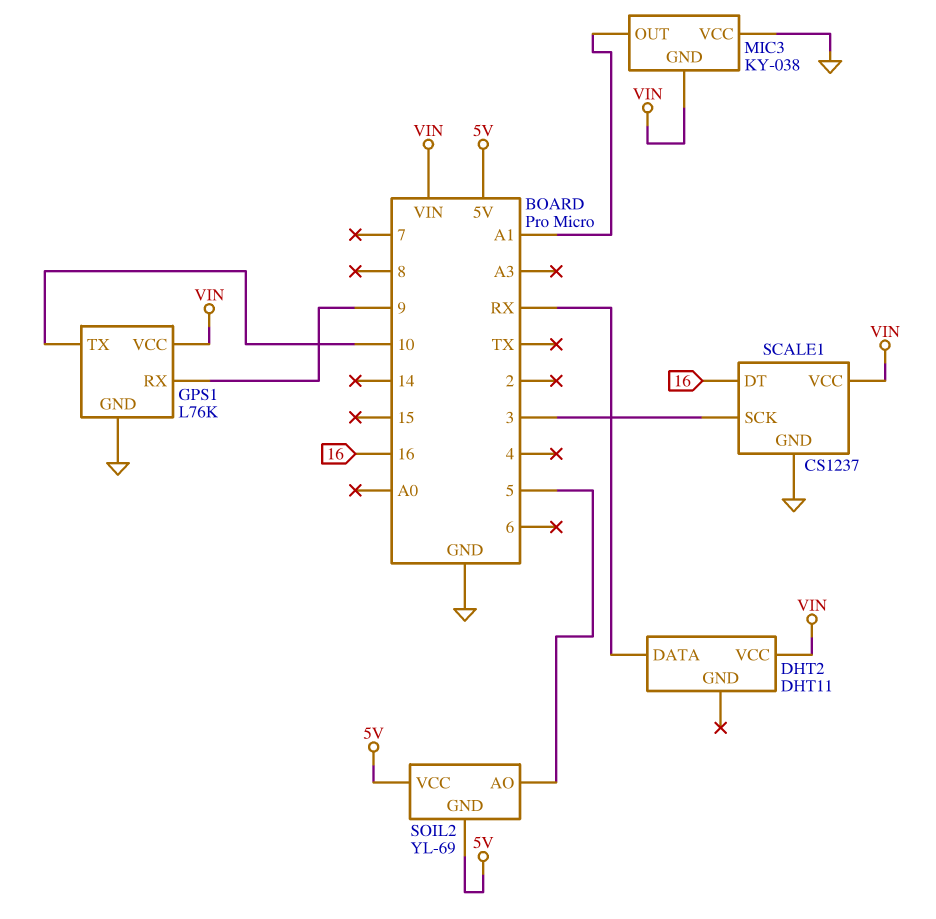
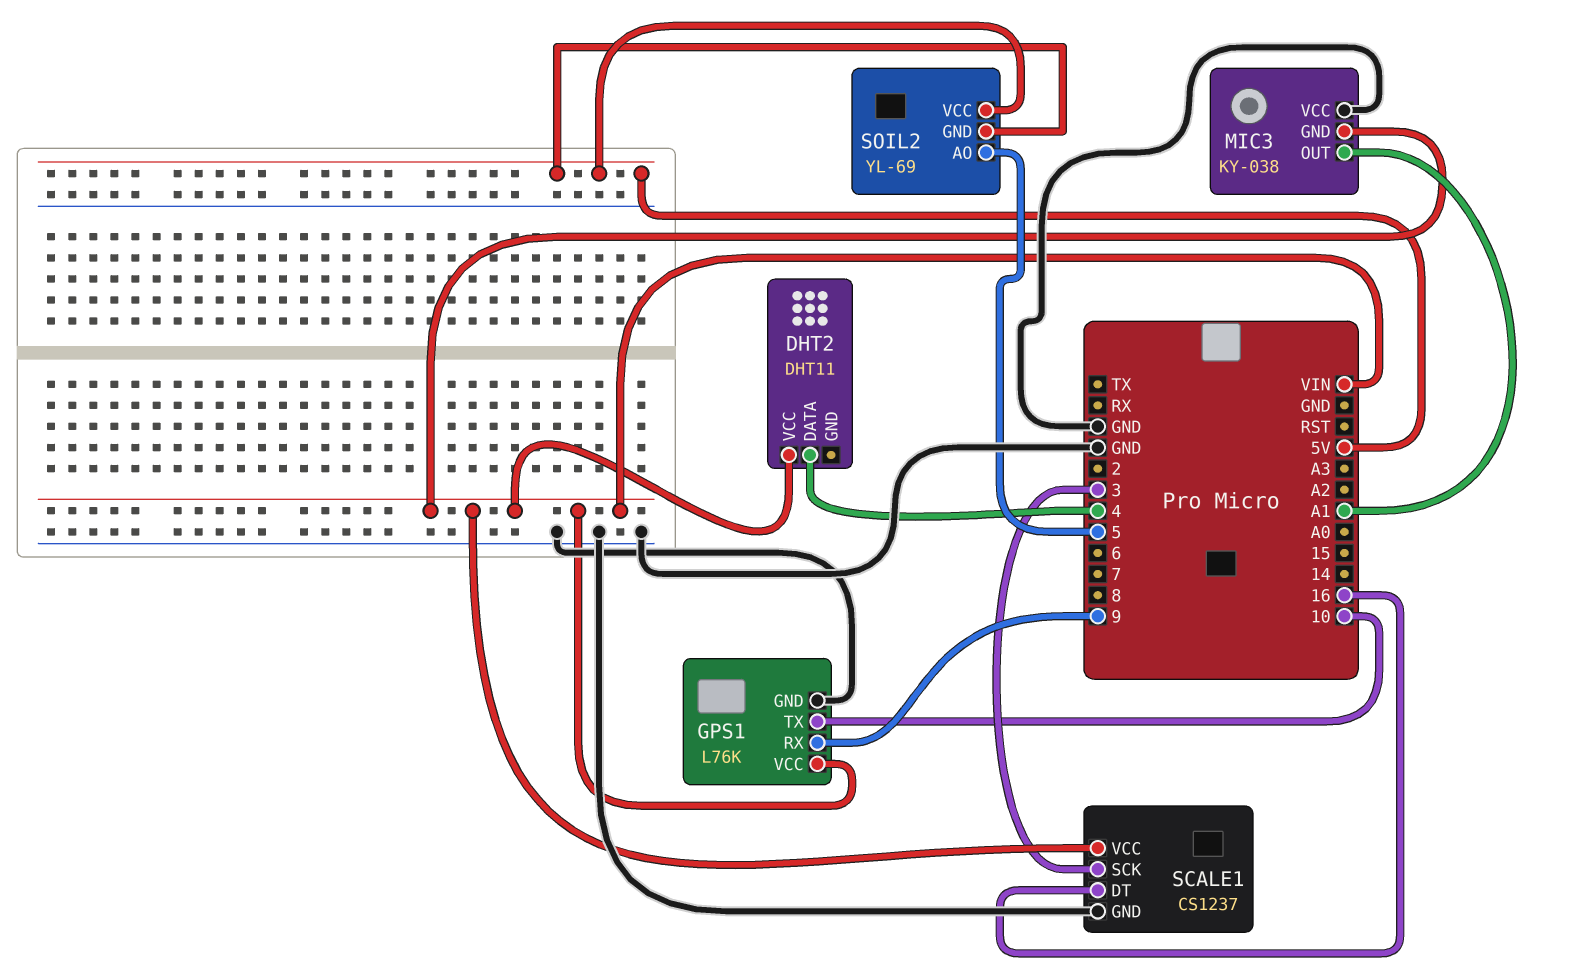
DHT2 pin DATA: RX -> 4

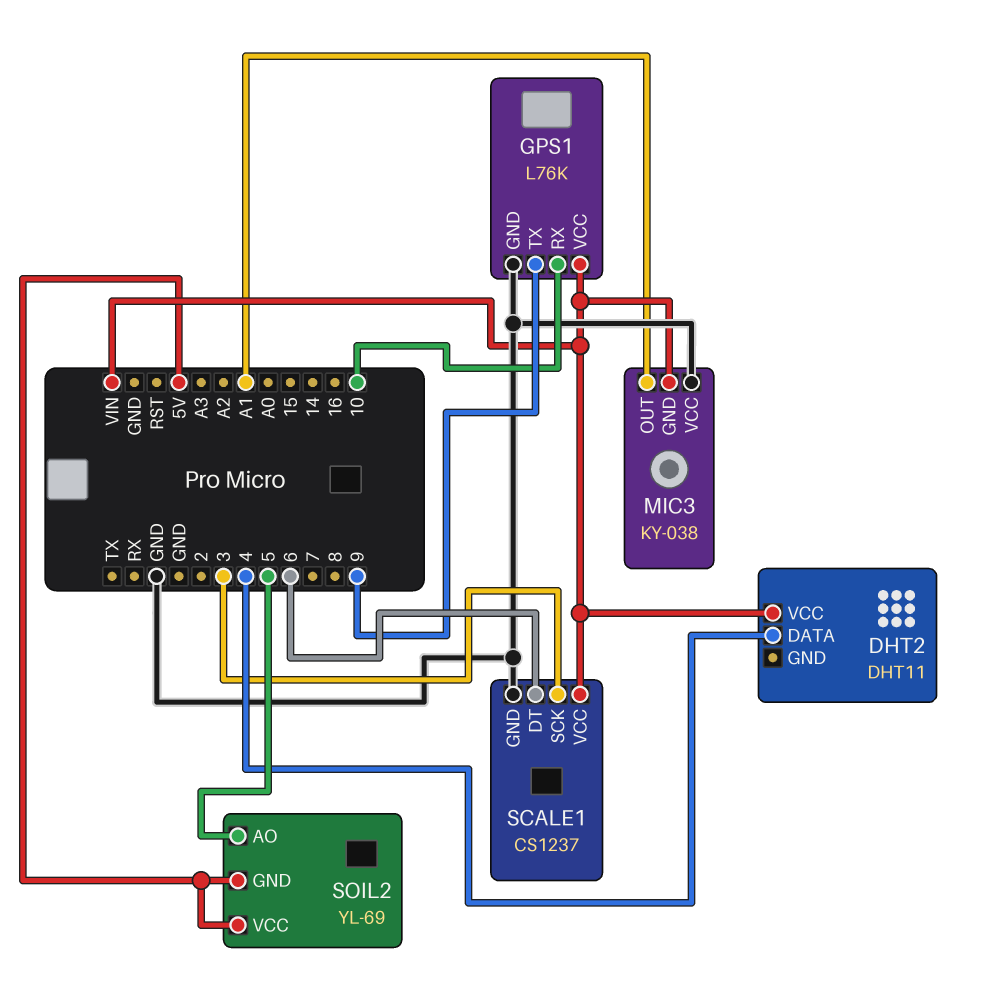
GPS1 pin RX: 9 -> 10
GPS1 pin TX: 10 -> 9
SCALE1 pin DT: 16 -> 6

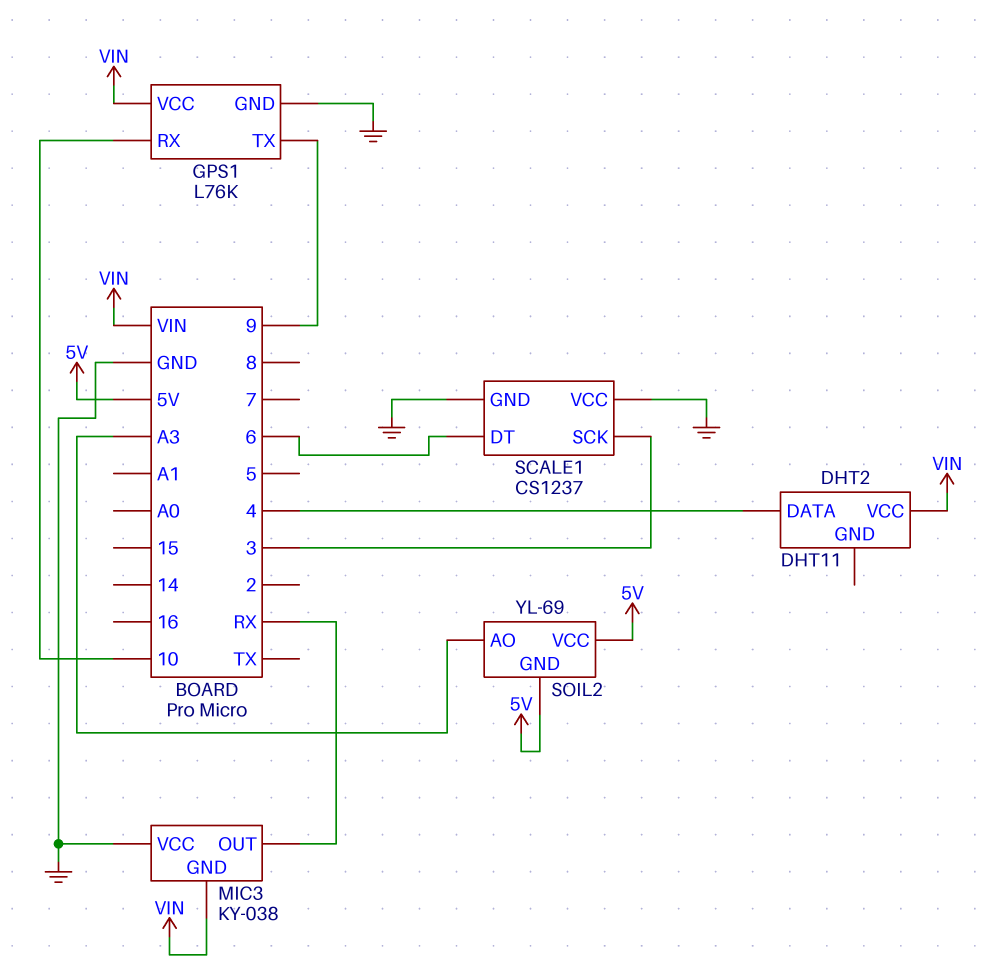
MIC3 pin OUT: A1 -> RX
SCALE1 pin VCC: VIN -> GND
SOIL2 pin AO: 5 -> A3

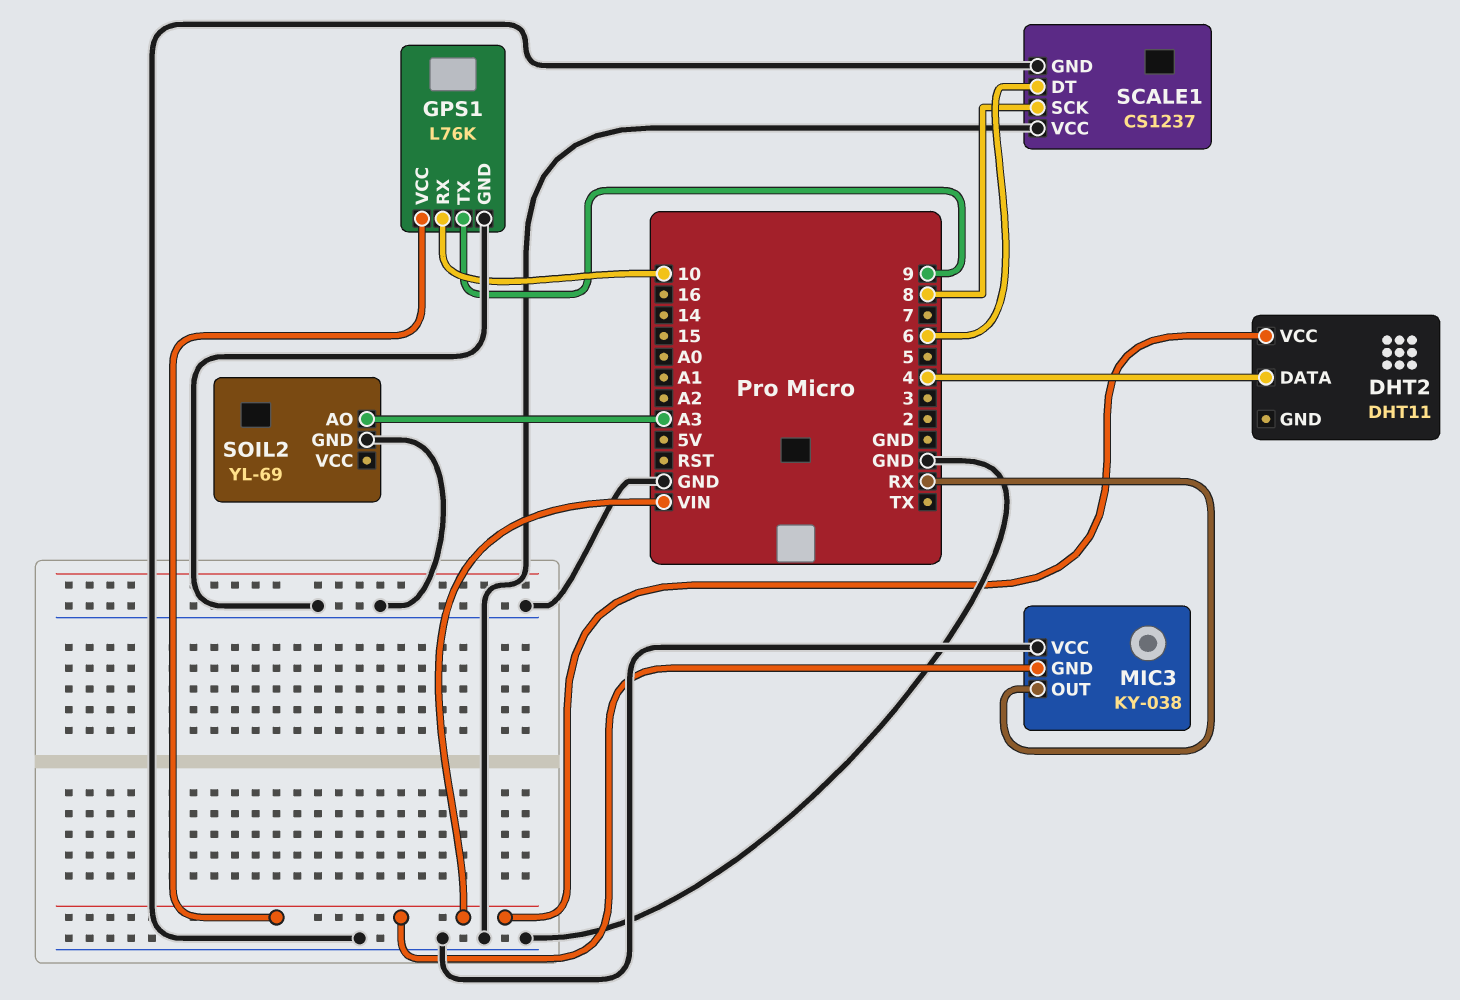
SCALE1 pin SCK: 3 -> 8
SOIL2 pin GND: 5V -> GND
SOIL2 pin VCC: 5V -> none

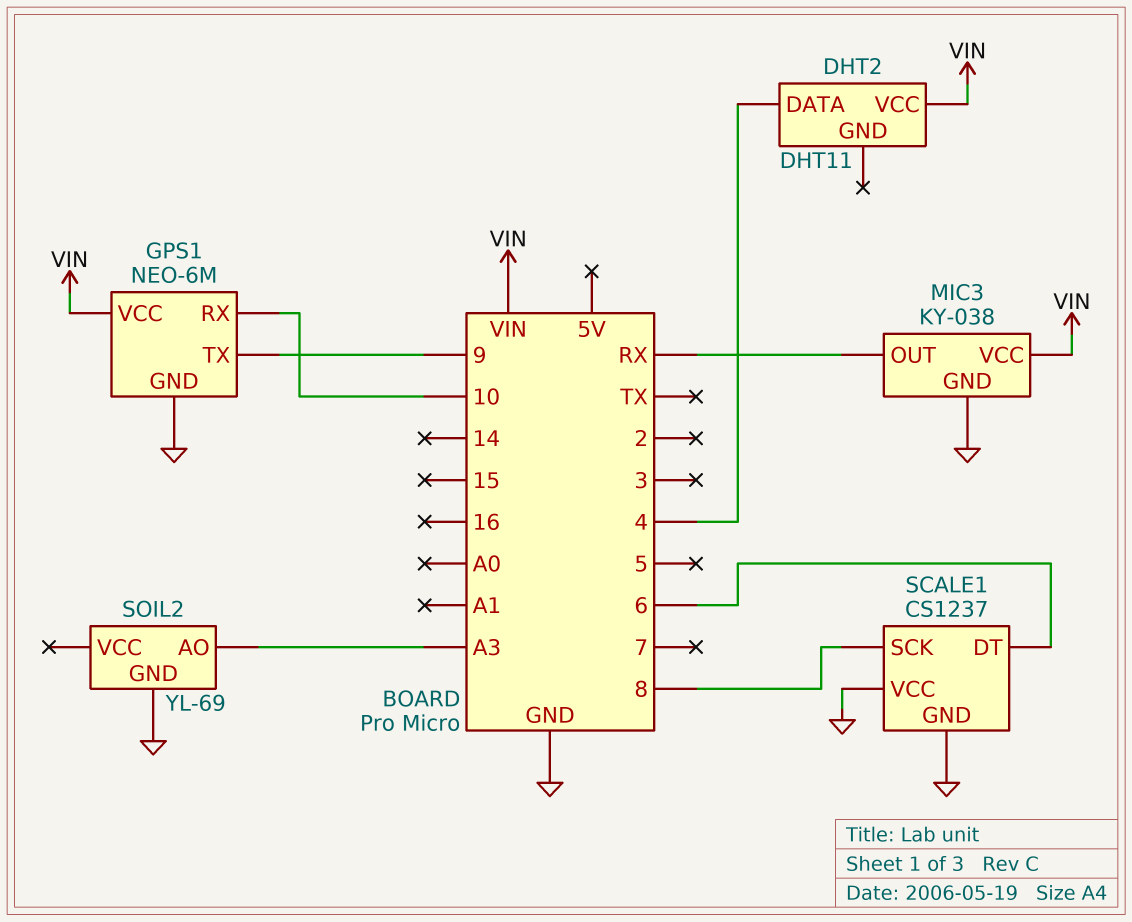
GPS1: L76K -> NEO-6M
MIC3 pin GND: VIN -> GND
MIC3 pin VCC: GND -> VIN

